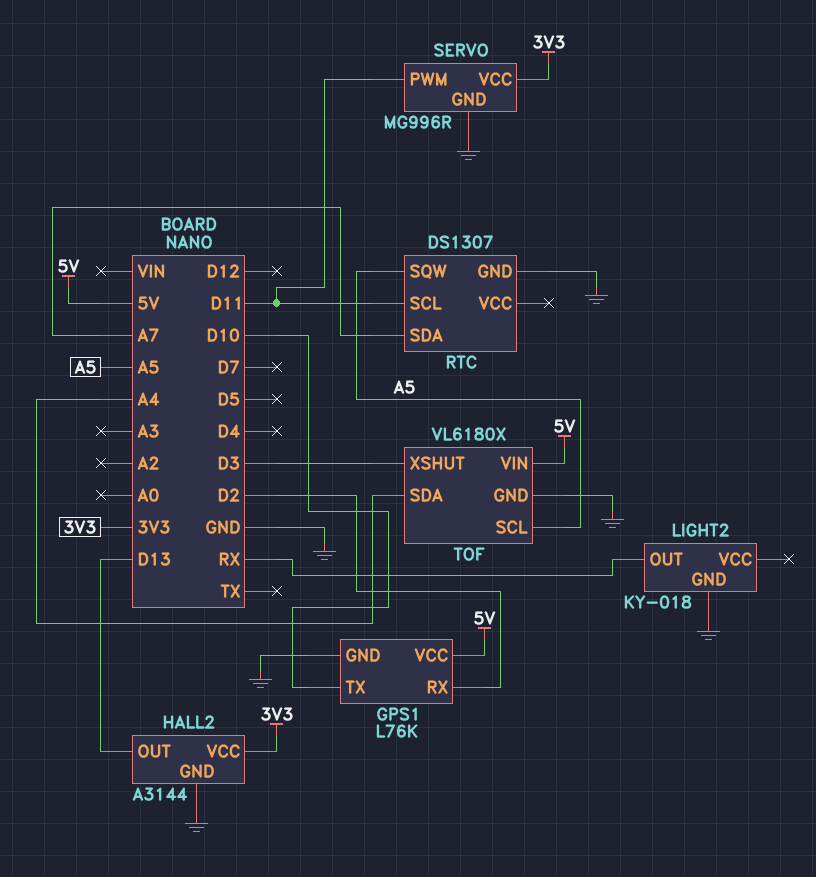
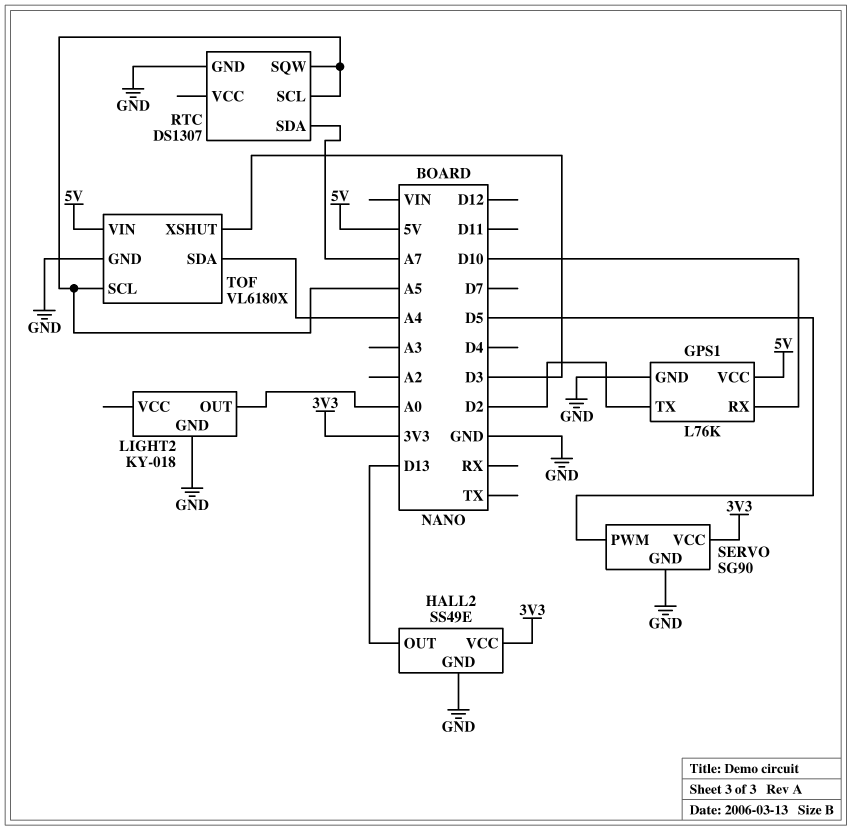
GPS1 pin RX: D2 -> D10
GPS1 pin TX: D10 -> D2
HALL2: A3144 -> SS49E
LIGHT2 pin OUT: RX -> A0
RTC pin SCL: D11 -> A5
SERVO: MG996R -> SG90
SERVO pin PWM: D11 -> D5

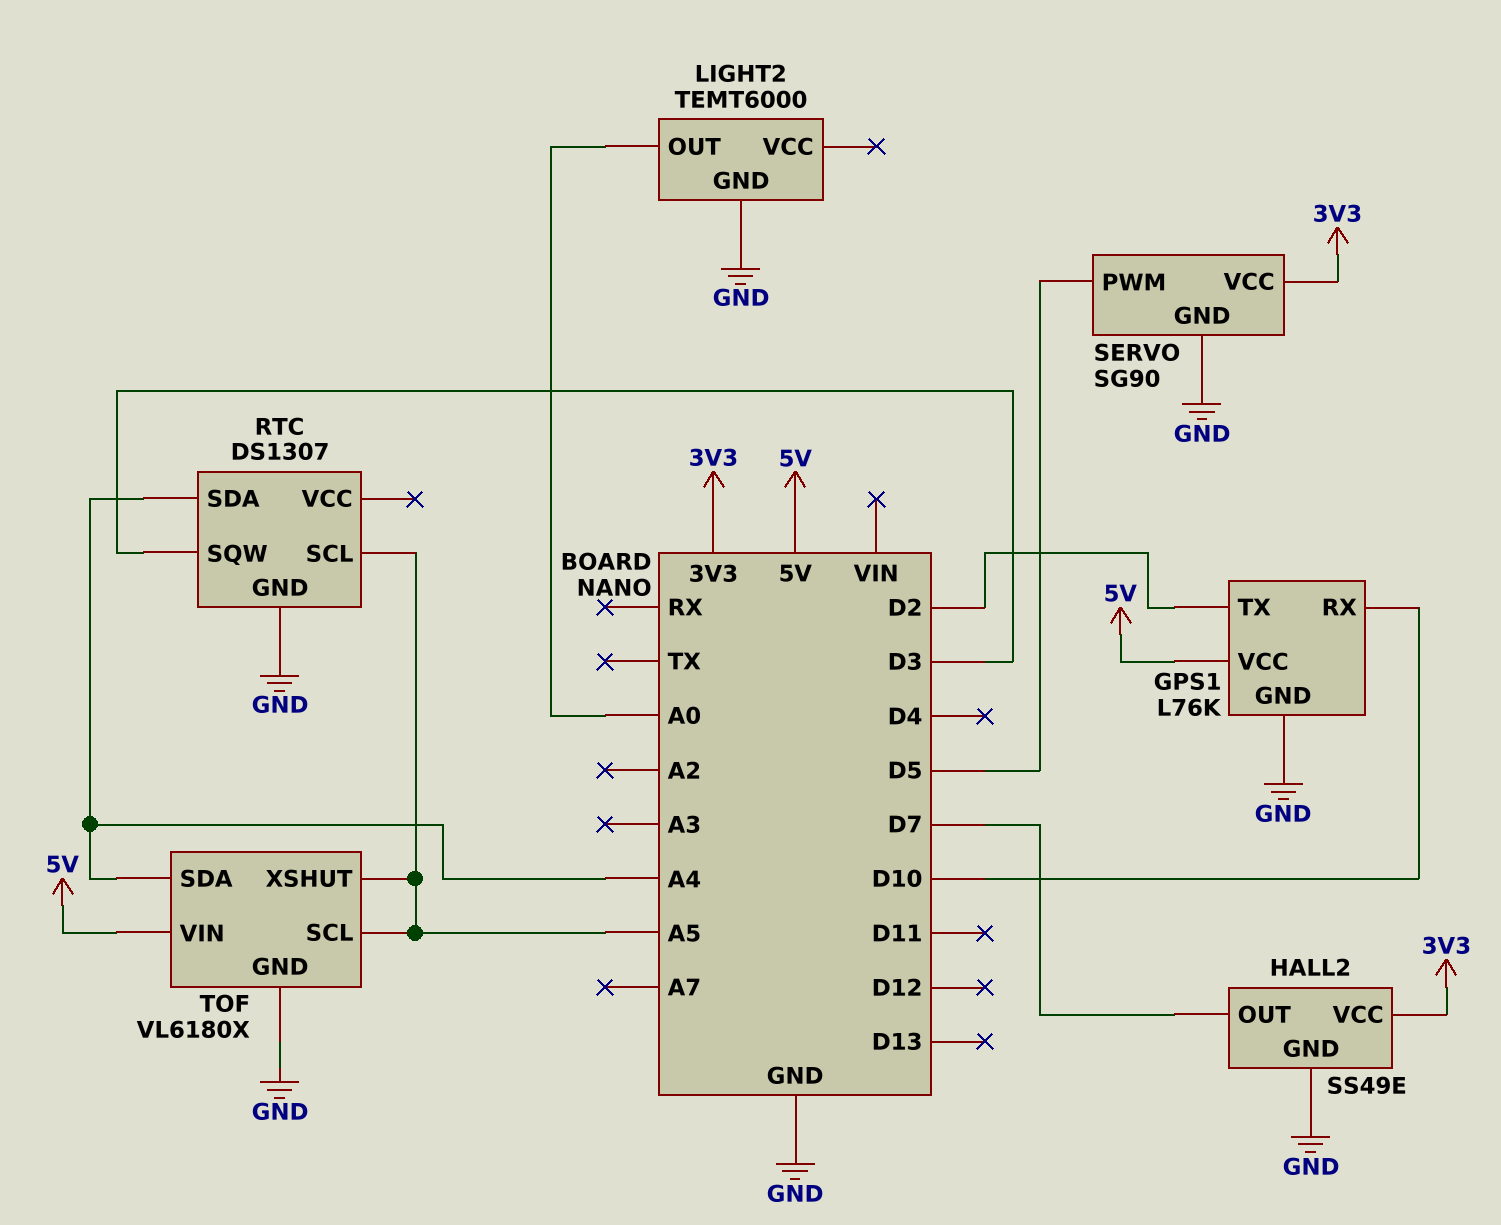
HALL2 pin OUT: D13 -> D7
LIGHT2: KY-018 -> TEMT6000
RTC pin SDA: A7 -> A4
RTC pin SQW: A5 -> D3
TOF pin XSHUT: D3 -> A5

